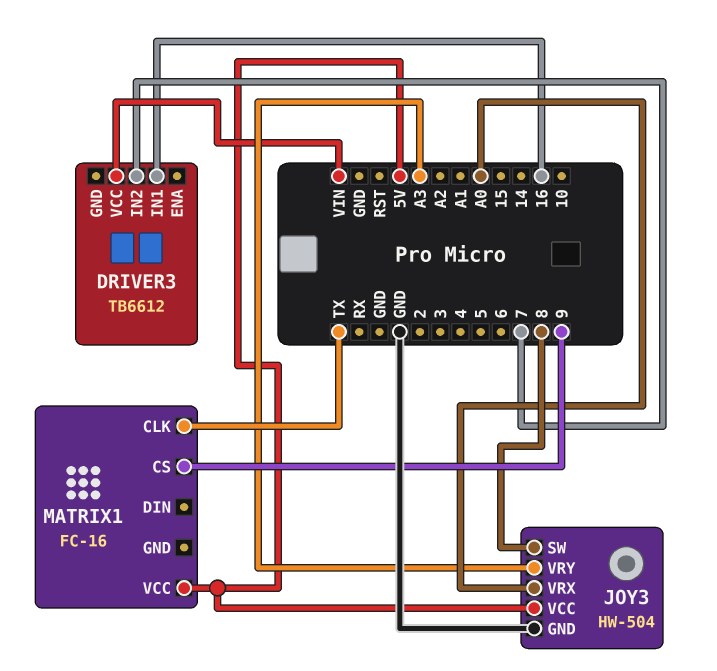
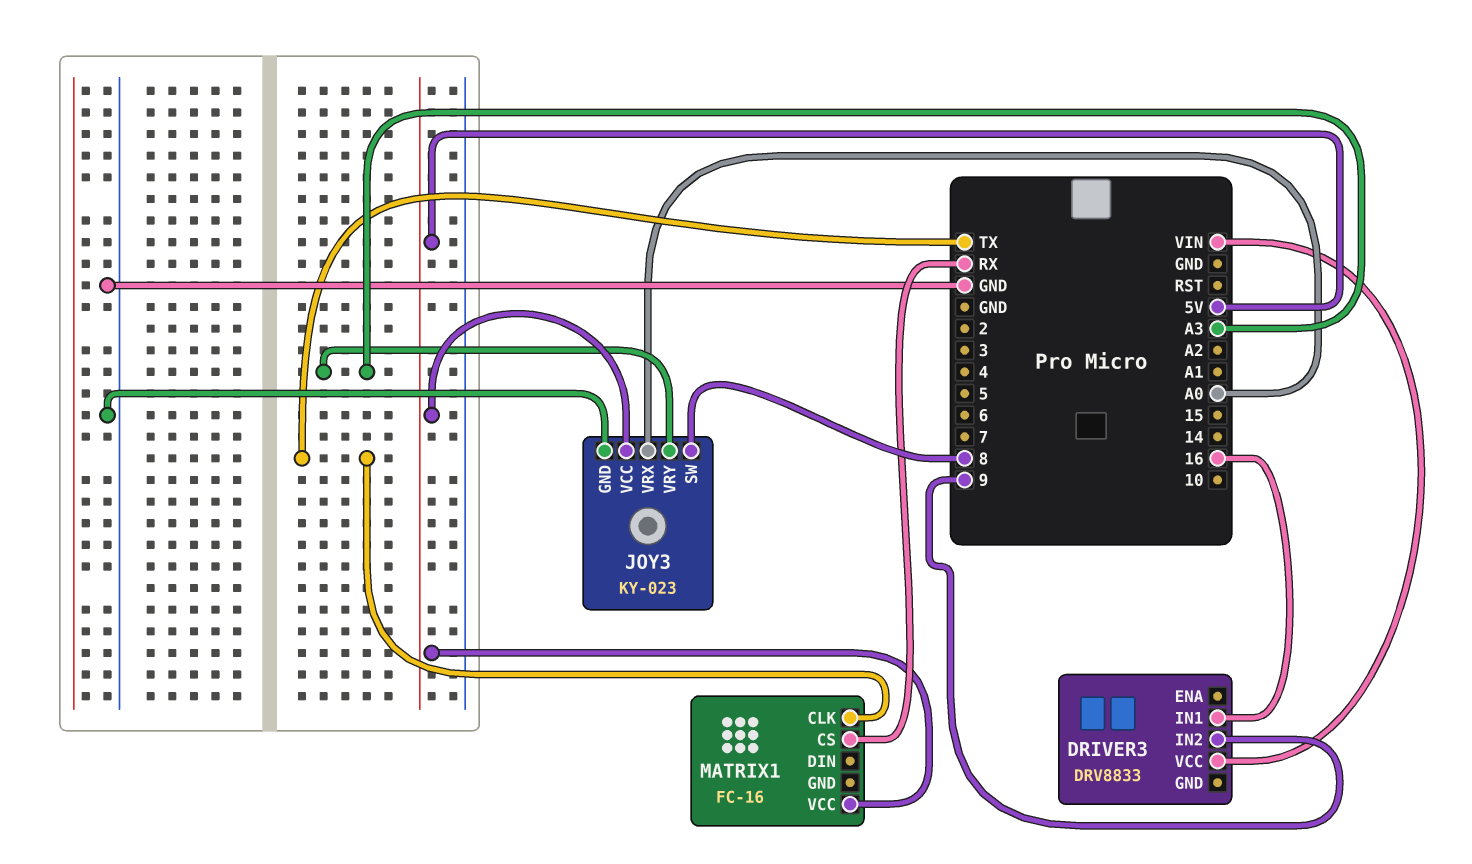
DRIVER3: TB6612 -> DRV8833
DRIVER3 pin IN2: 7 -> 9
JOY3: HW-504 -> KY-023
MATRIX1 pin CS: 9 -> RX

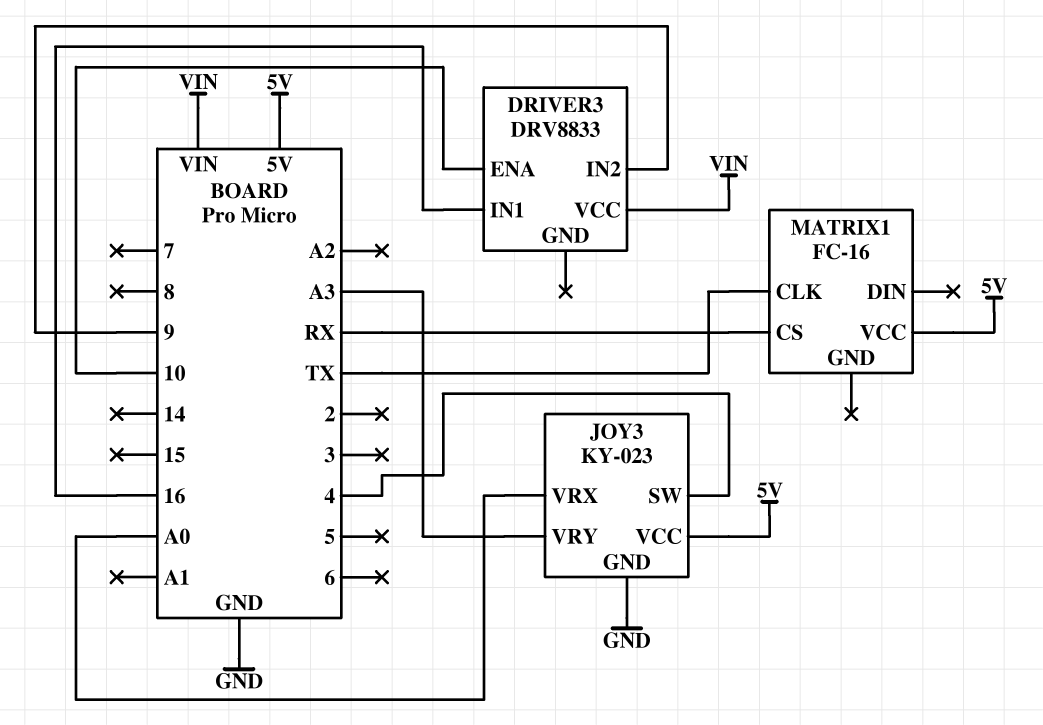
DRIVER3 pin ENA: none -> 10
JOY3 pin SW: 8 -> 4

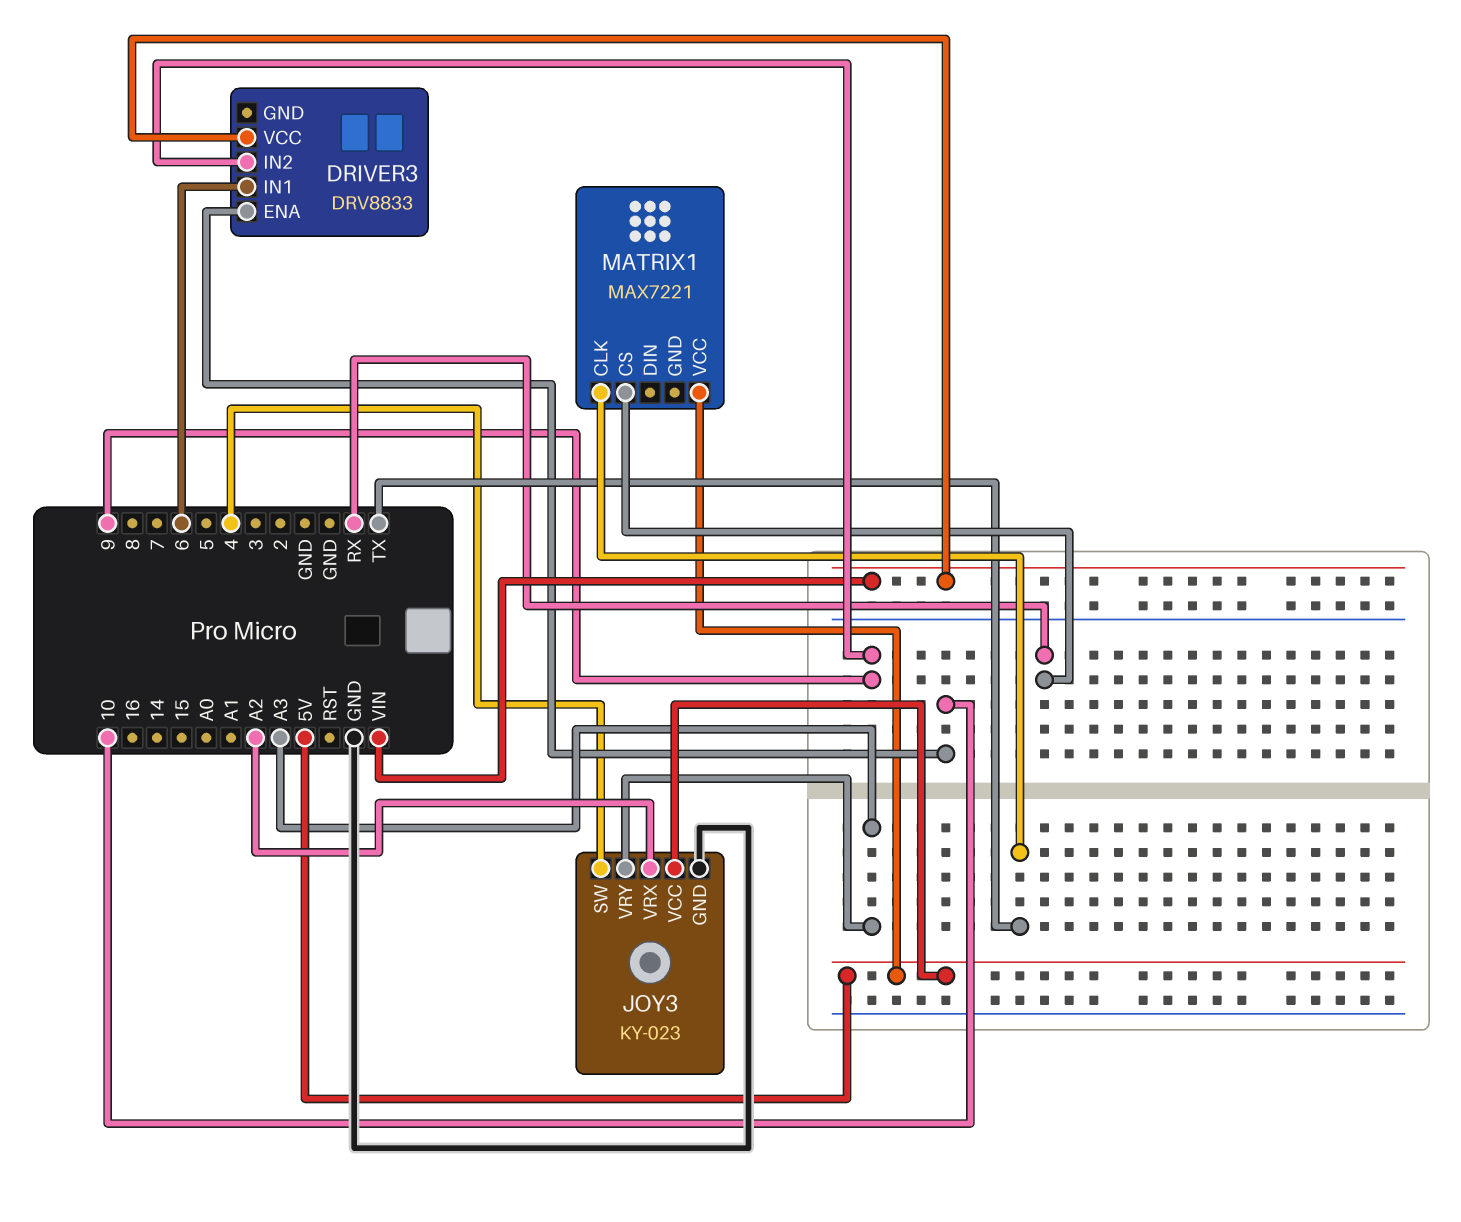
DRIVER3 pin IN1: 16 -> 6
JOY3 pin VRX: A0 -> A2
MATRIX1: FC-16 -> MAX7221

